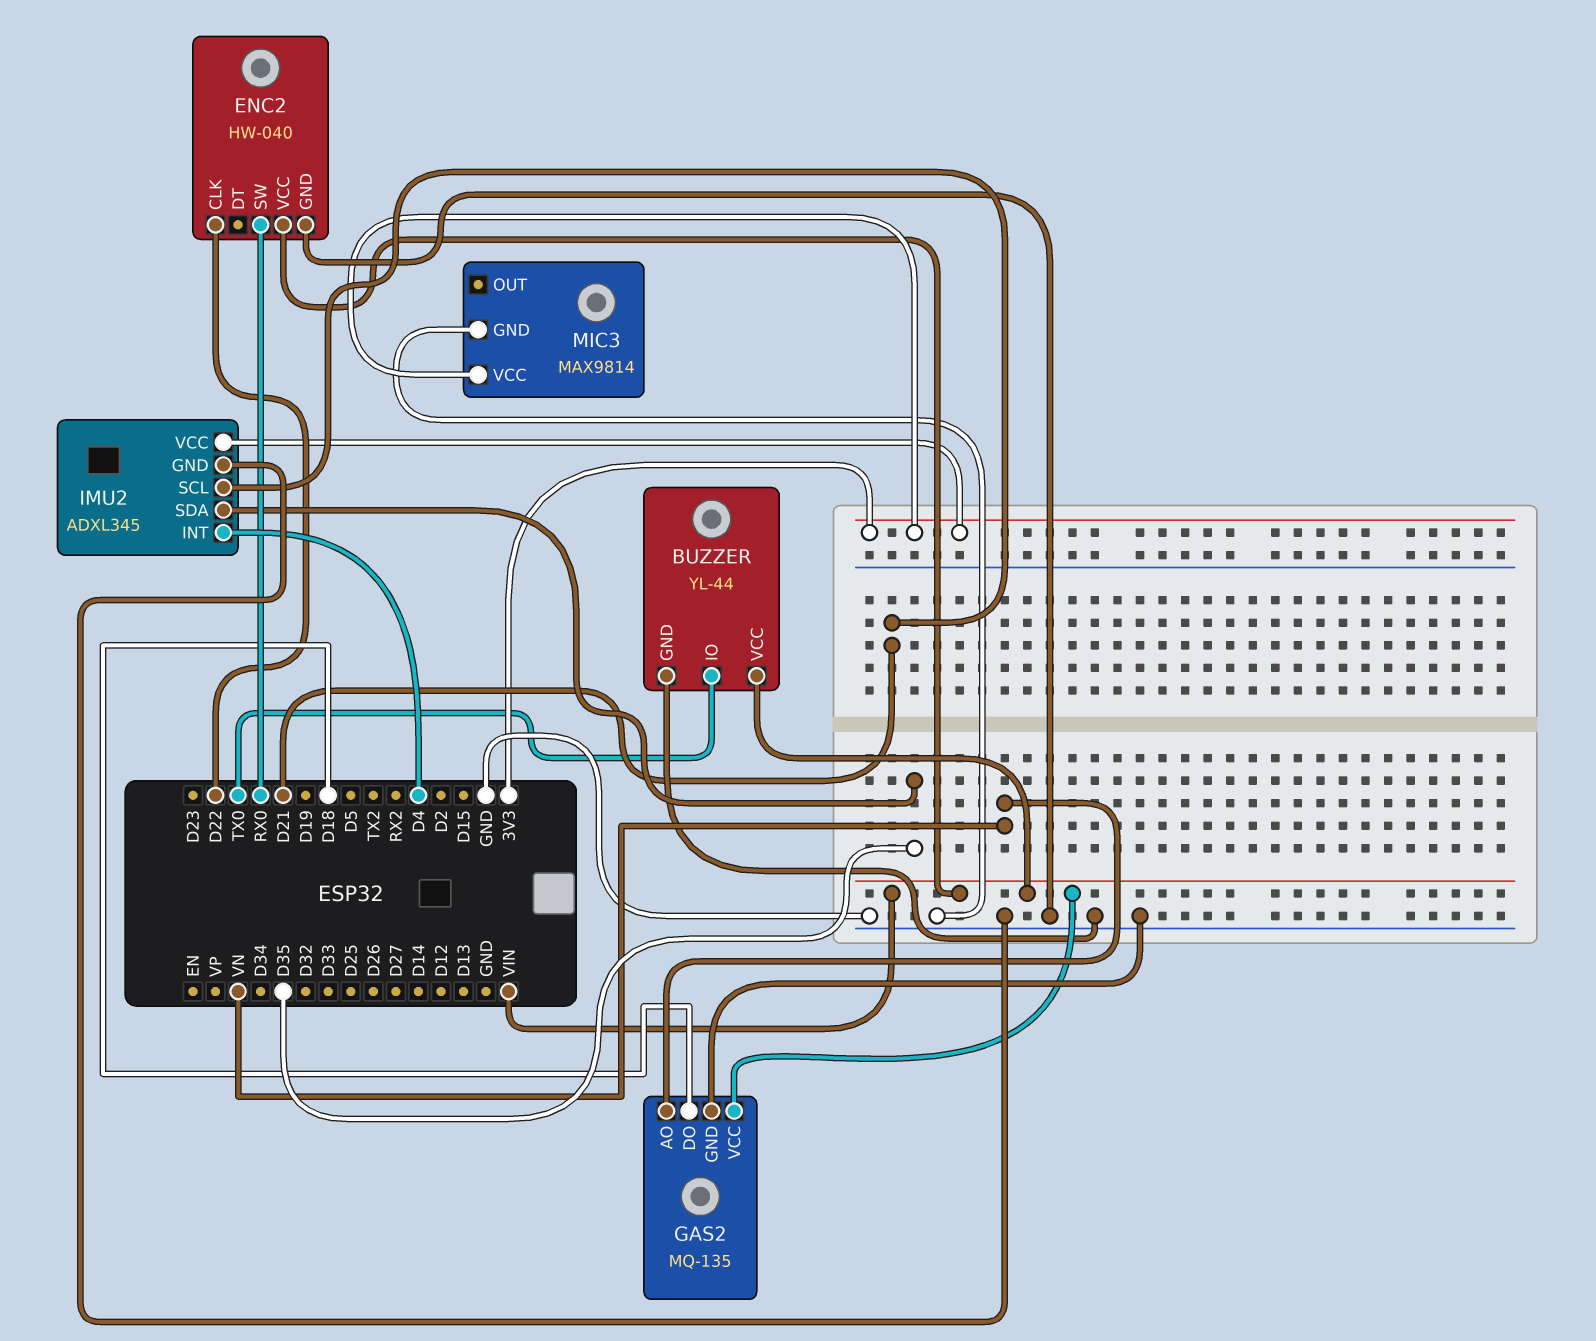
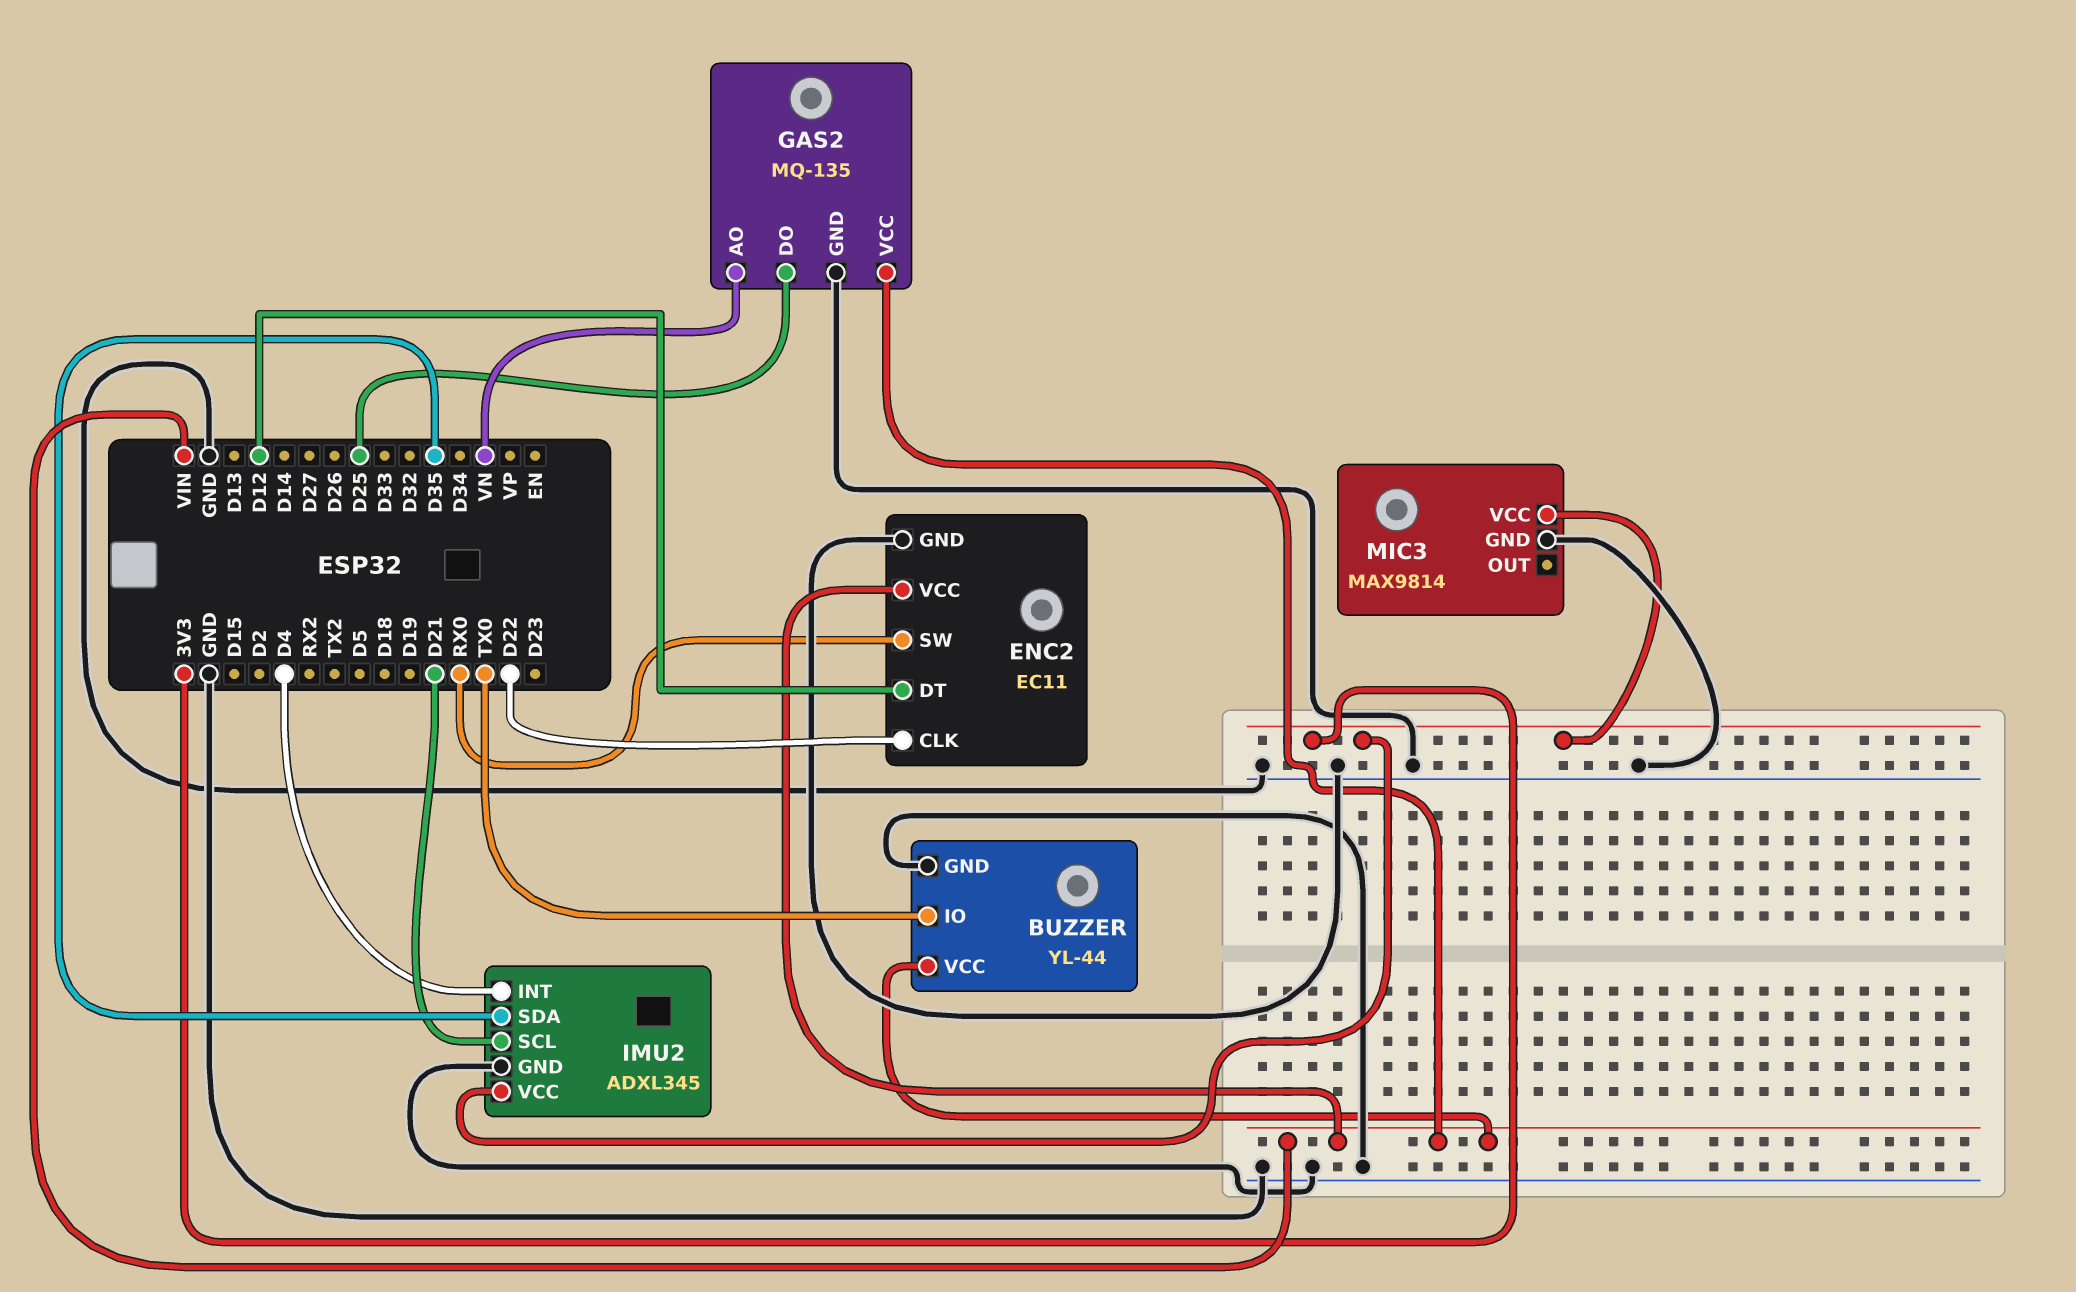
ENC2: HW-040 -> EC11
ENC2 pin DT: none -> D12
GAS2 pin DO: D18 -> D25

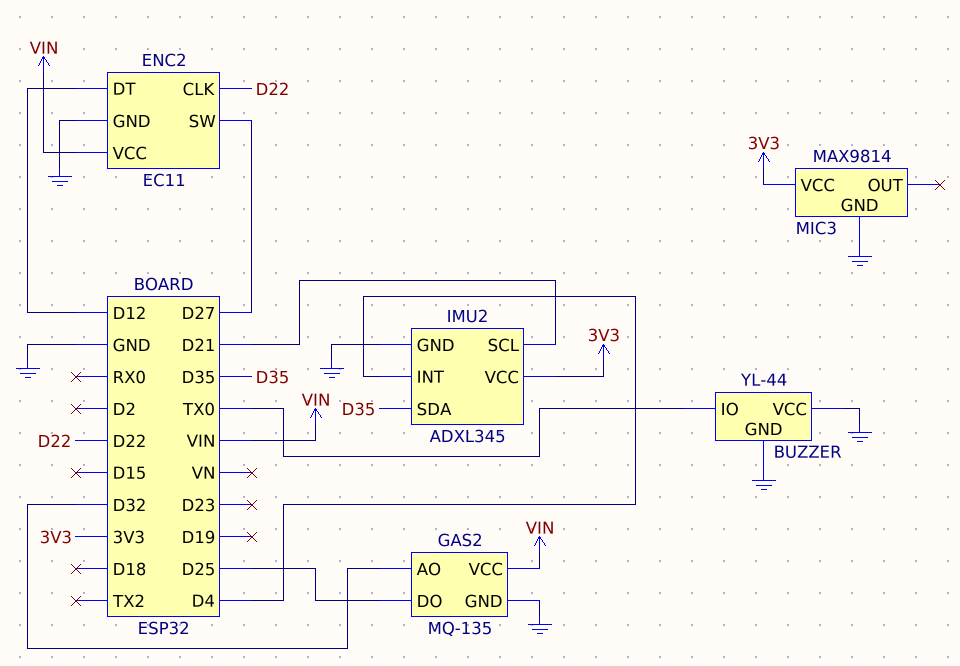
BUZZER pin VCC: VIN -> GND
ENC2 pin SW: RX0 -> D27
GAS2 pin AO: VN -> D32

